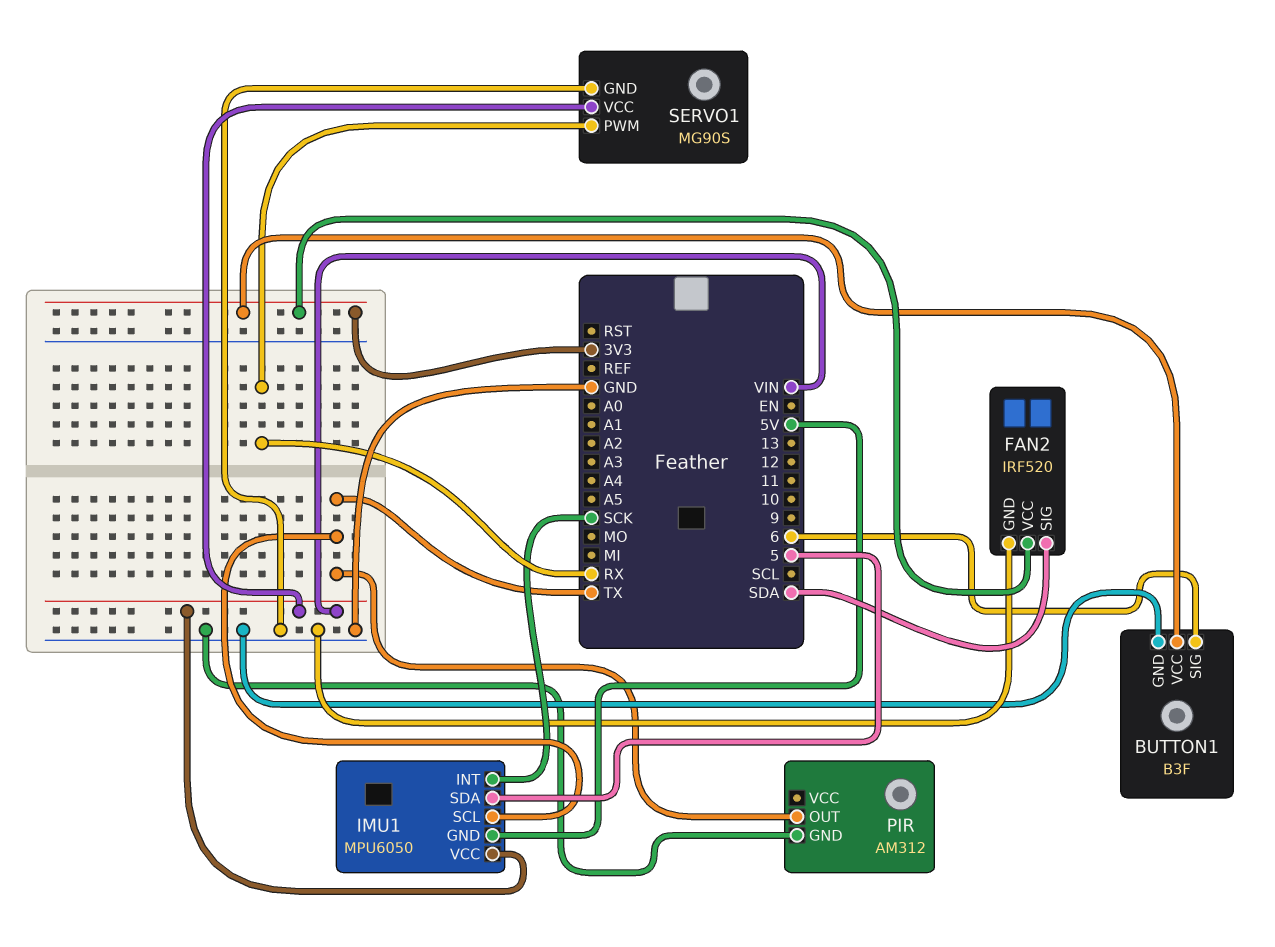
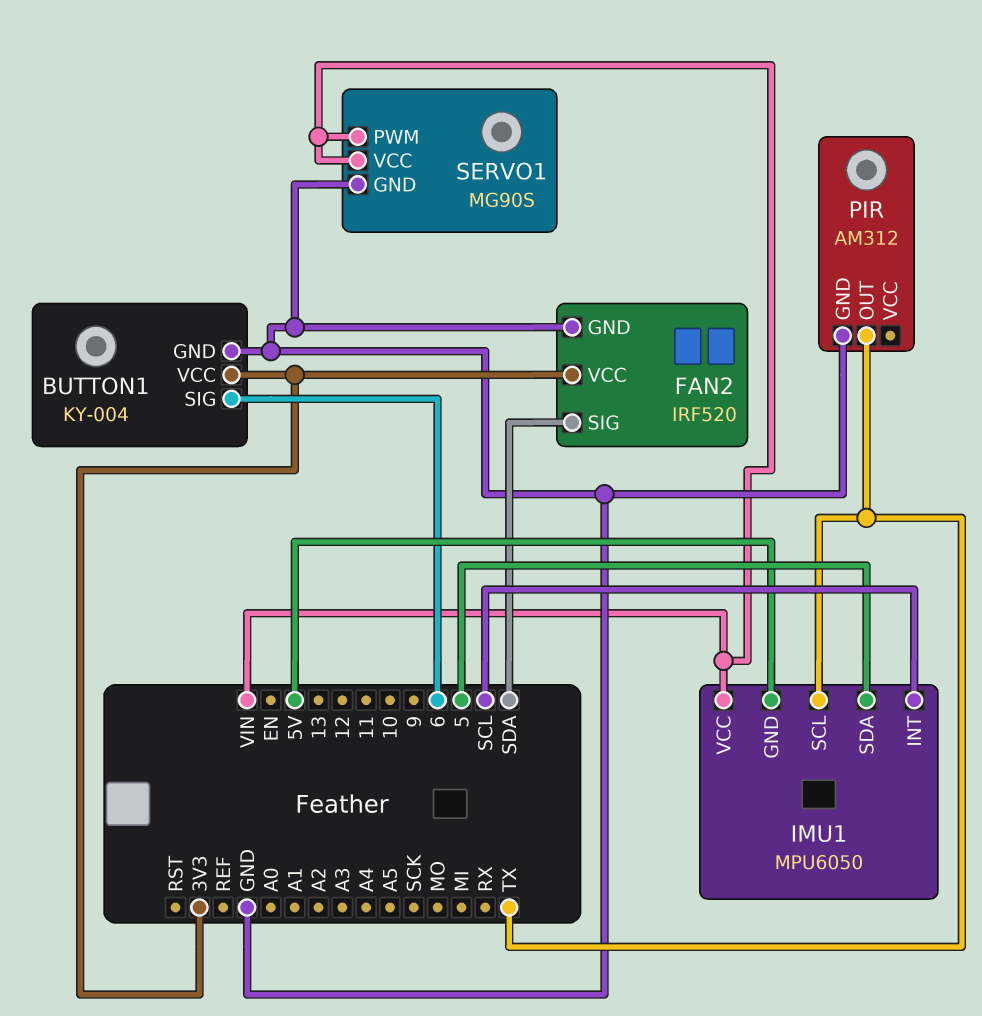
BUTTON1: B3F -> KY-004
IMU1 pin INT: SCK -> SCL
SERVO1 pin PWM: RX -> VIN

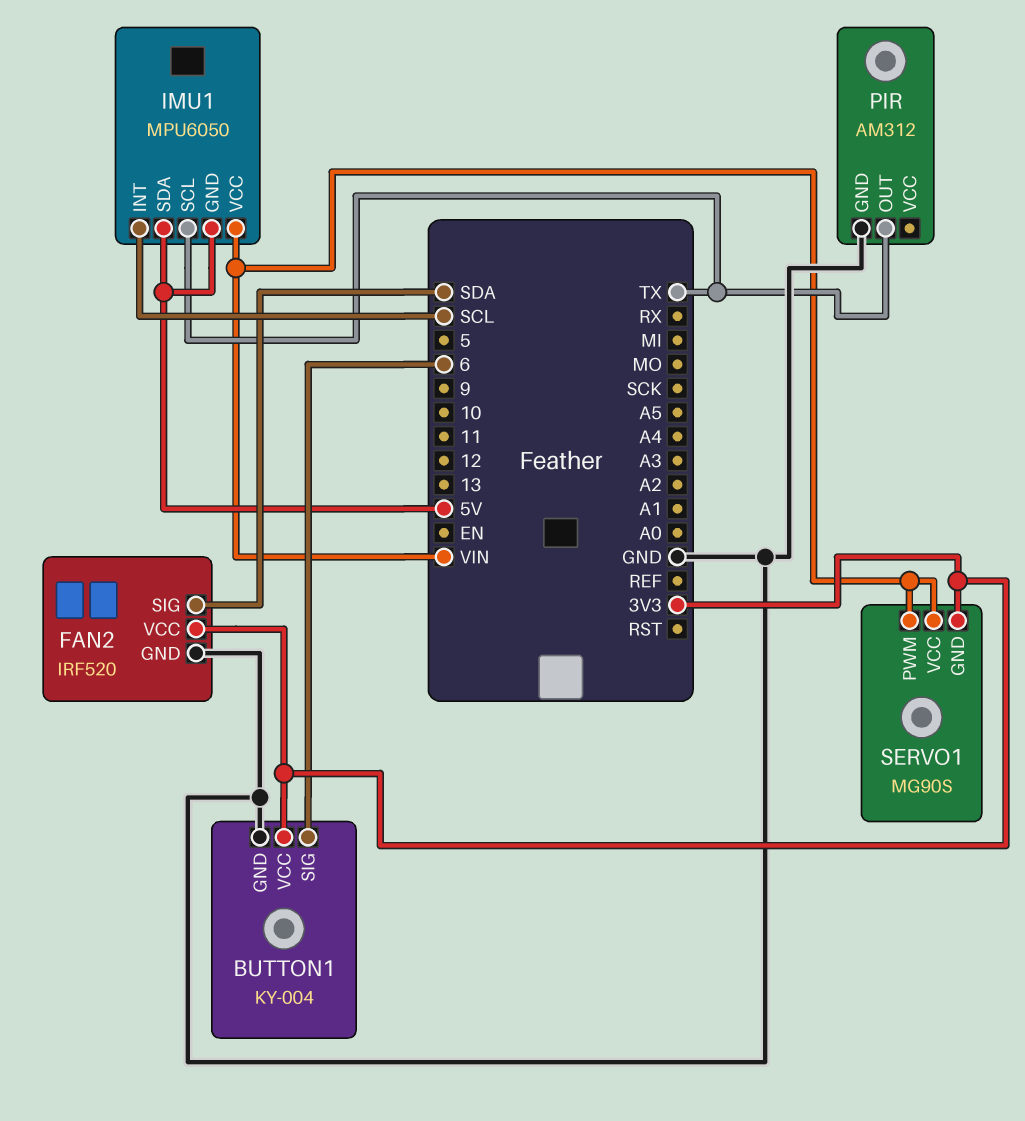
IMU1 pin SDA: 5 -> 5V
SERVO1 pin GND: GND -> 3V3

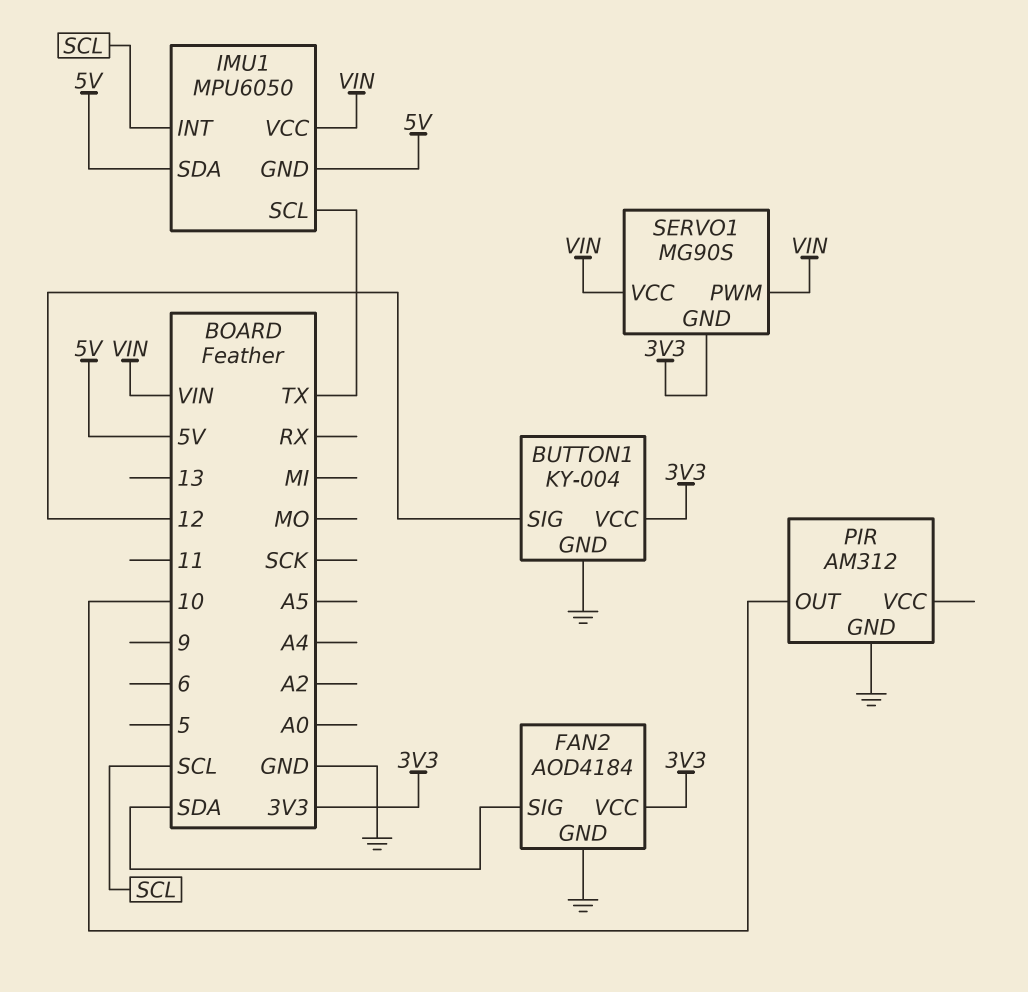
BUTTON1 pin SIG: 6 -> 12
FAN2: IRF520 -> AOD4184
PIR pin OUT: TX -> 10

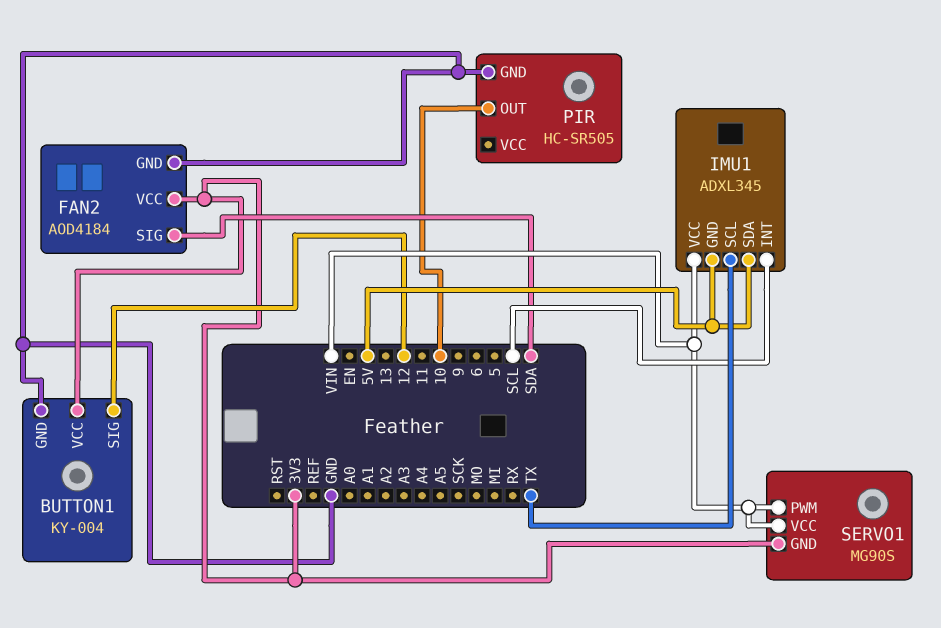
IMU1: MPU6050 -> ADXL345
PIR: AM312 -> HC-SR505

